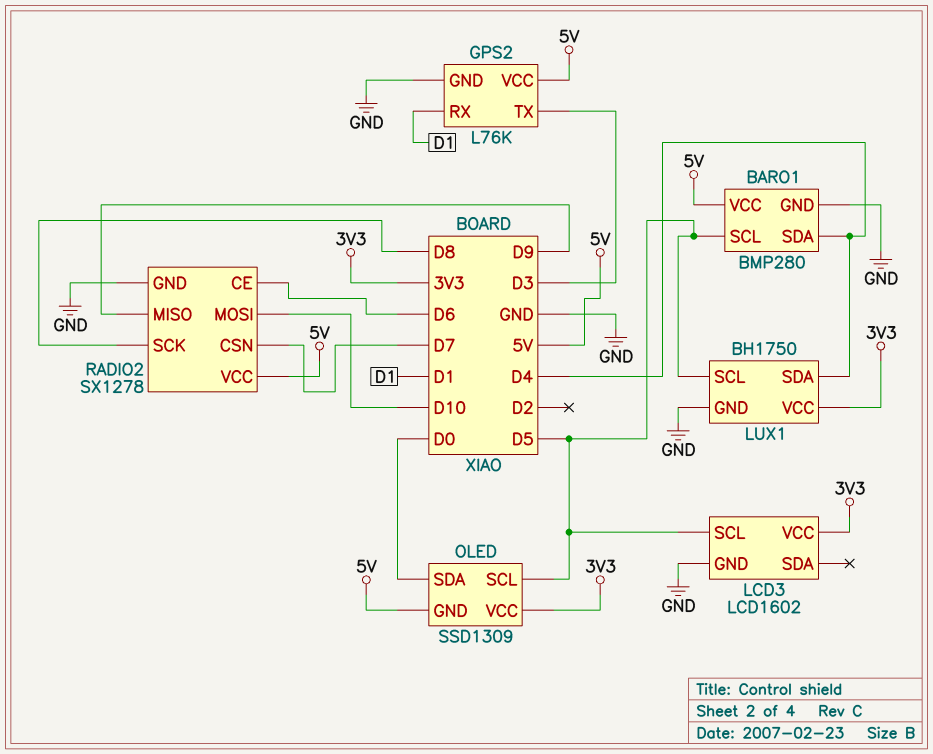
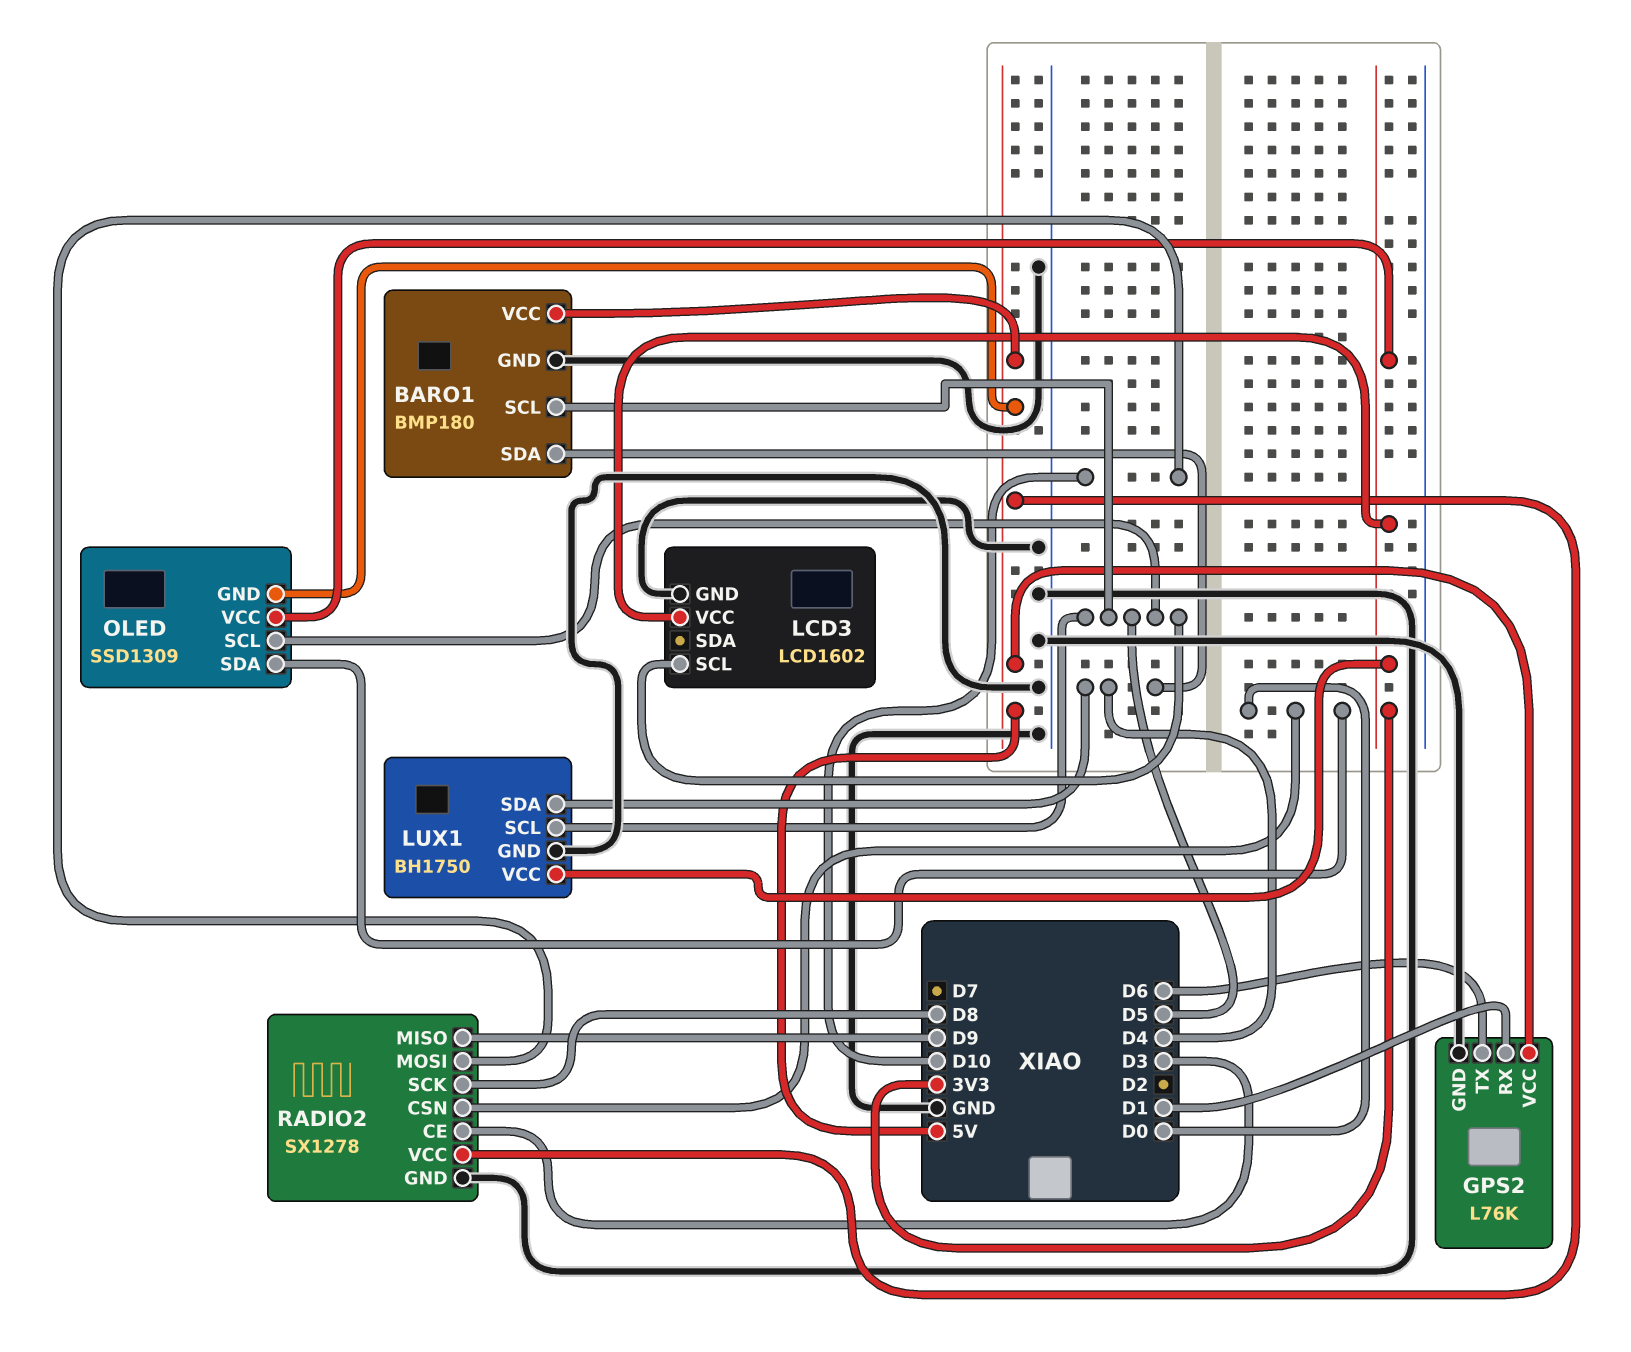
BARO1: BMP280 -> BMP180
GPS2 pin TX: D3 -> D6
RADIO2 pin CE: D6 -> D3
RADIO2 pin CSN: D7 -> D0

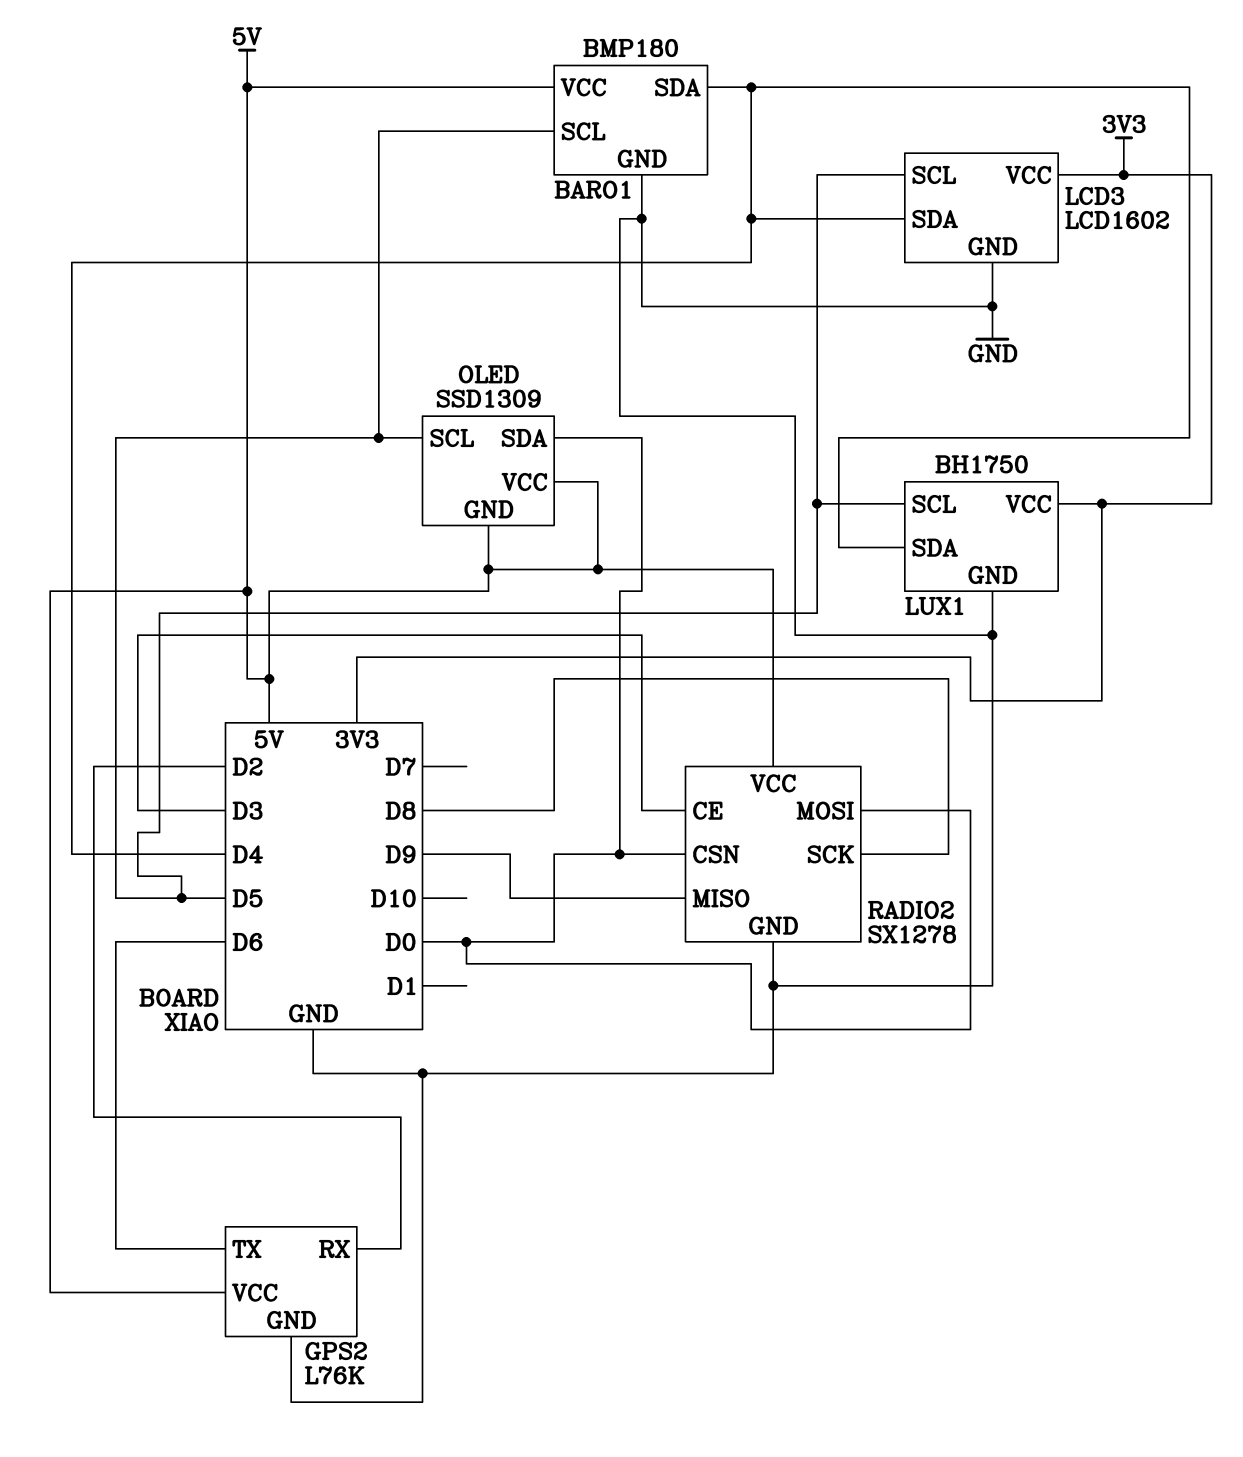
GPS2 pin RX: D1 -> D2
LCD3 pin SDA: none -> D4
OLED pin VCC: 3V3 -> 5V
RADIO2 pin MOSI: D10 -> D0

